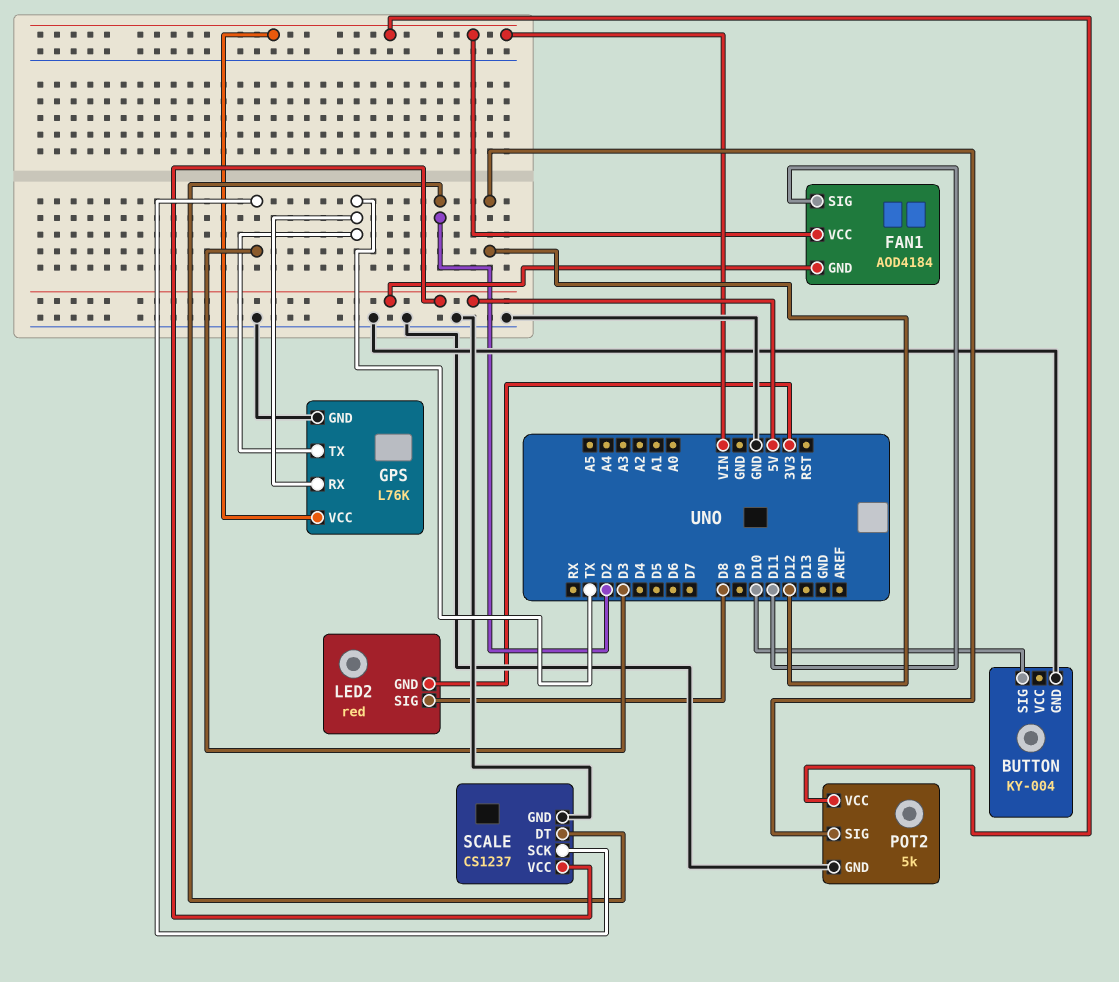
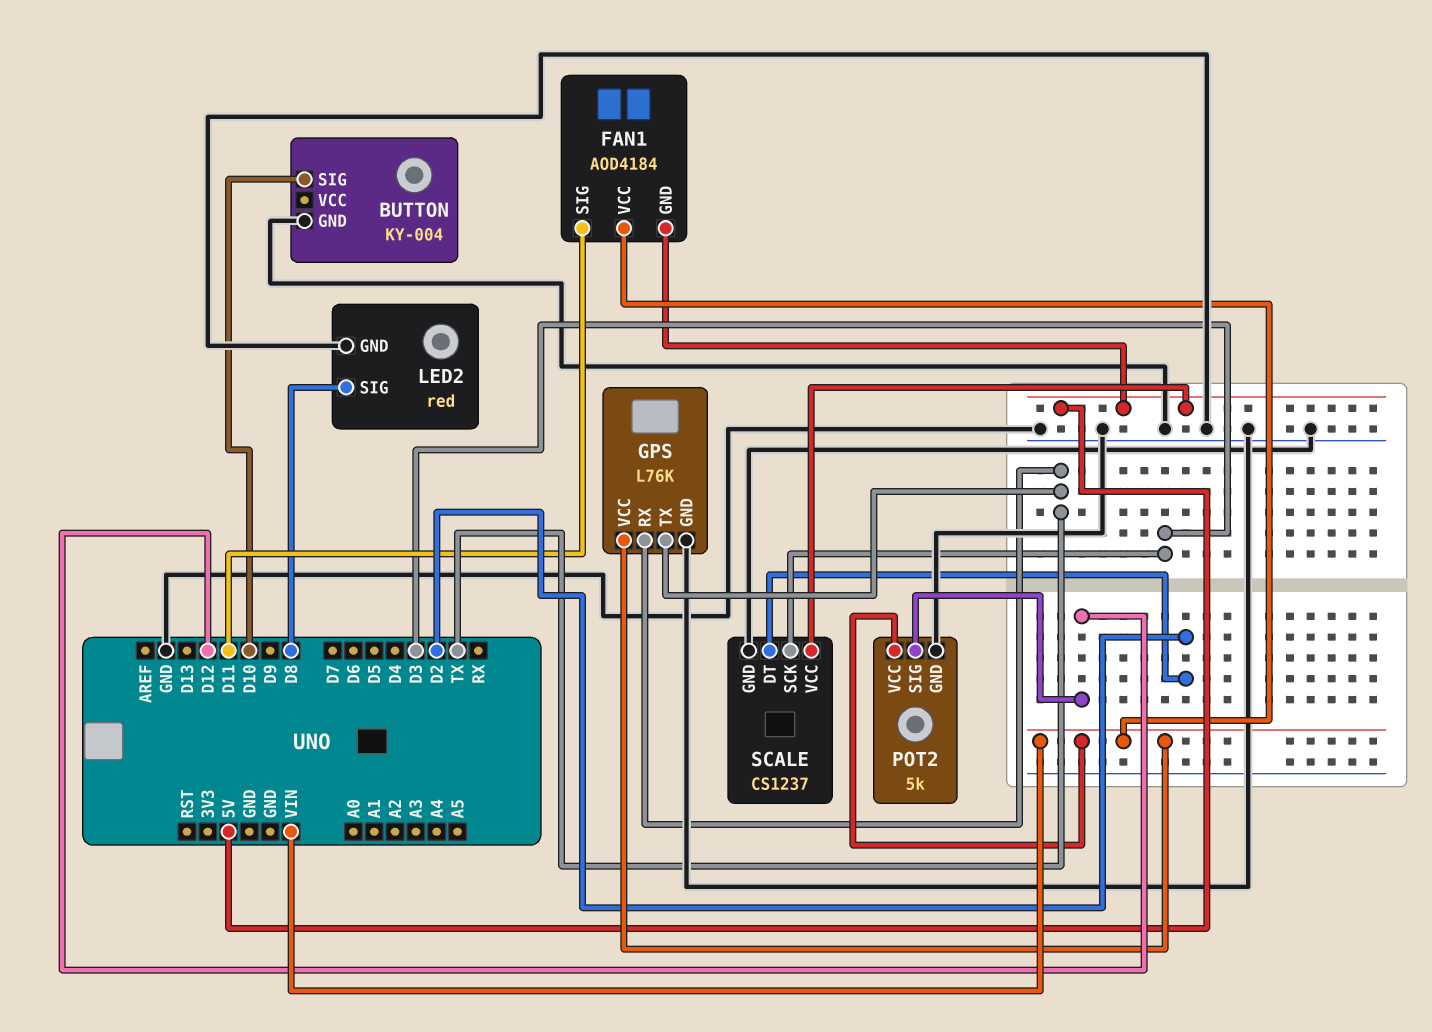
LED2 pin GND: 3V3 -> GND

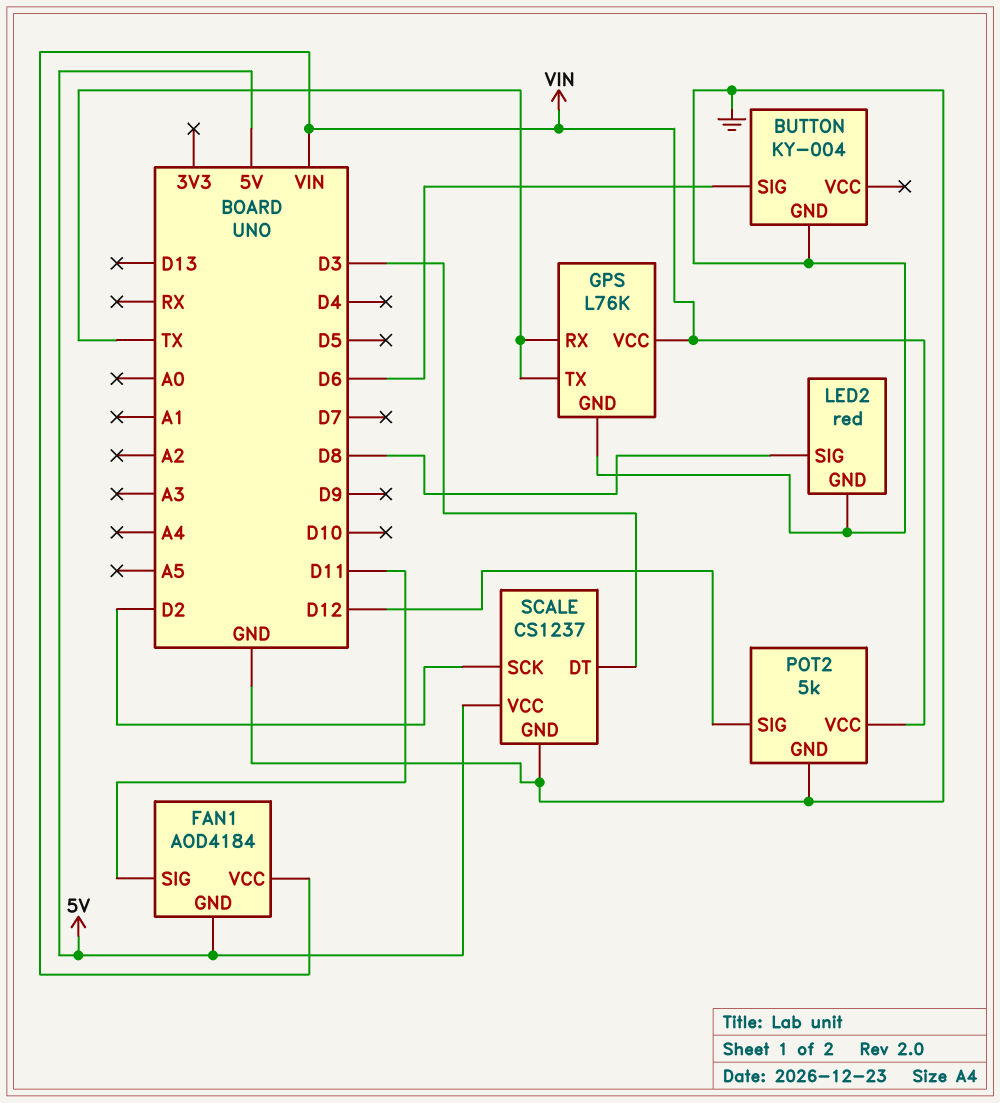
BUTTON pin SIG: D10 -> D6
SCALE pin DT: D2 -> D3
SCALE pin SCK: D3 -> D2

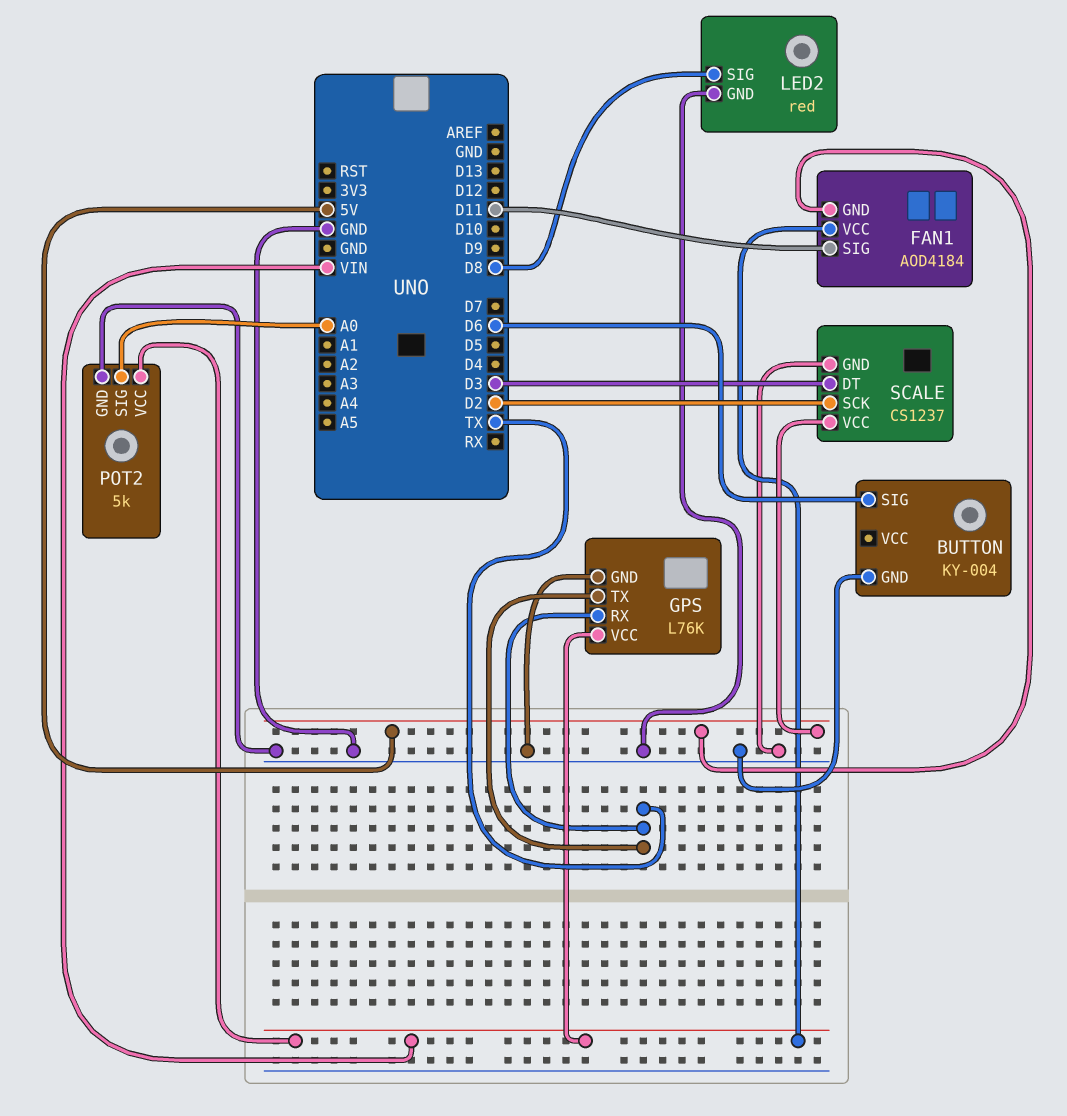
POT2 pin SIG: D12 -> A0

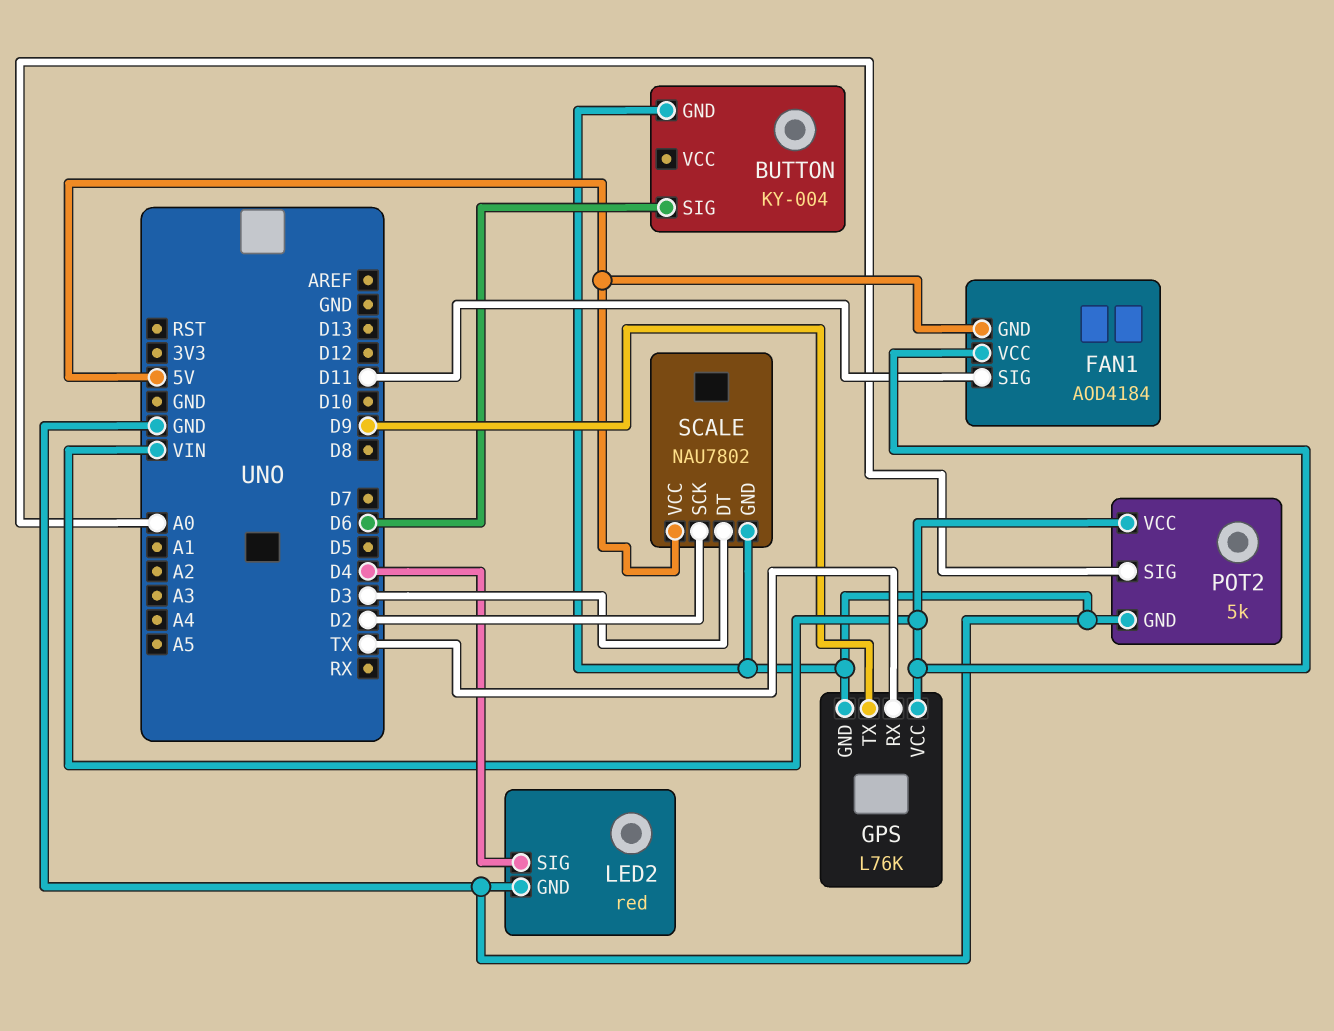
GPS pin TX: TX -> D9
LED2 pin SIG: D8 -> D4
SCALE: CS1237 -> NAU7802

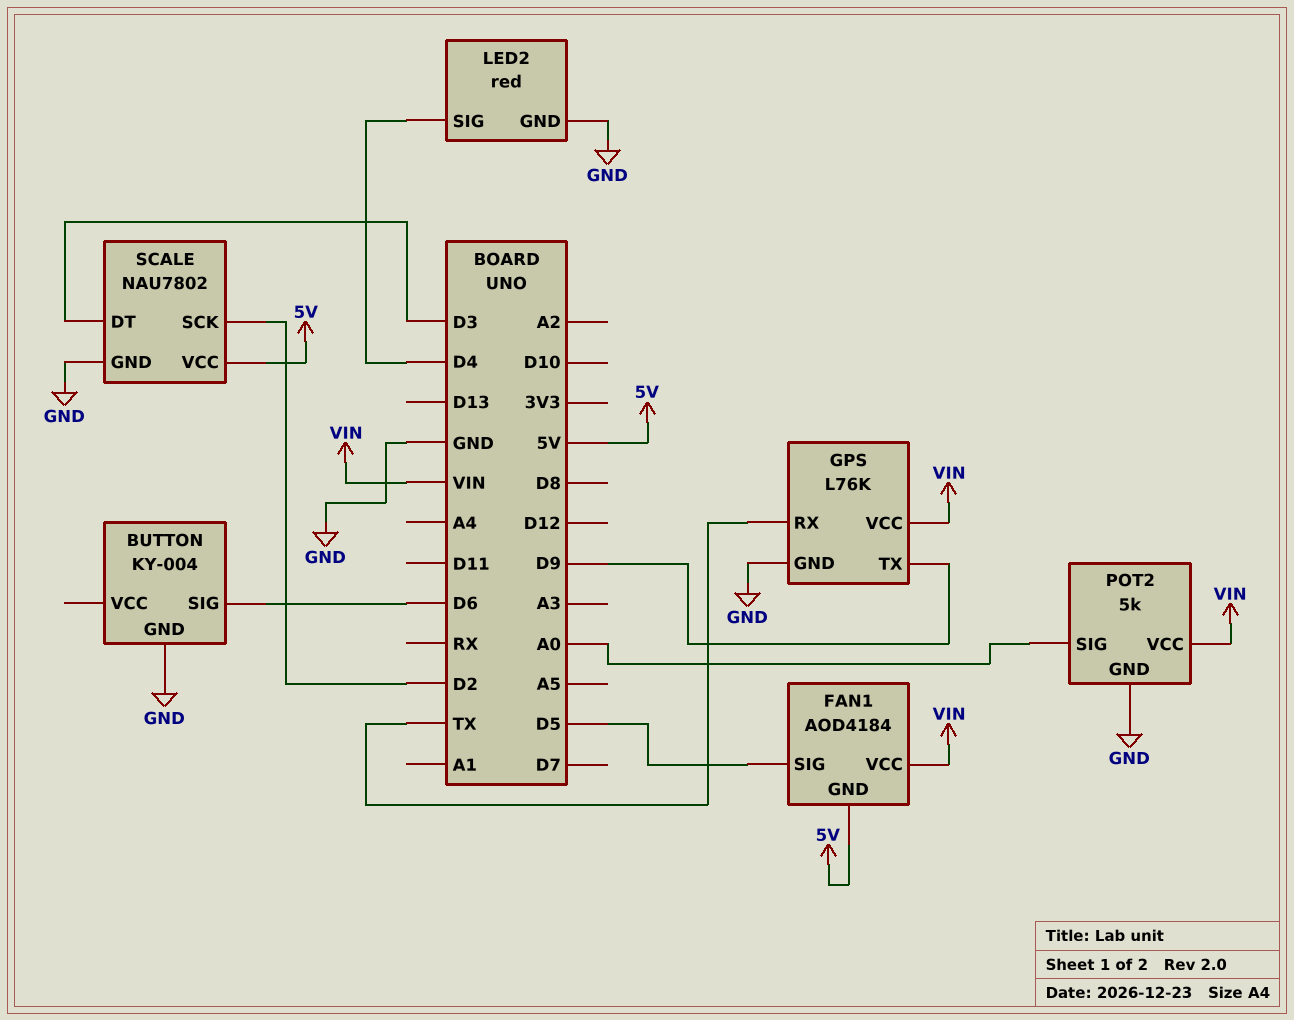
FAN1 pin SIG: D11 -> D5

